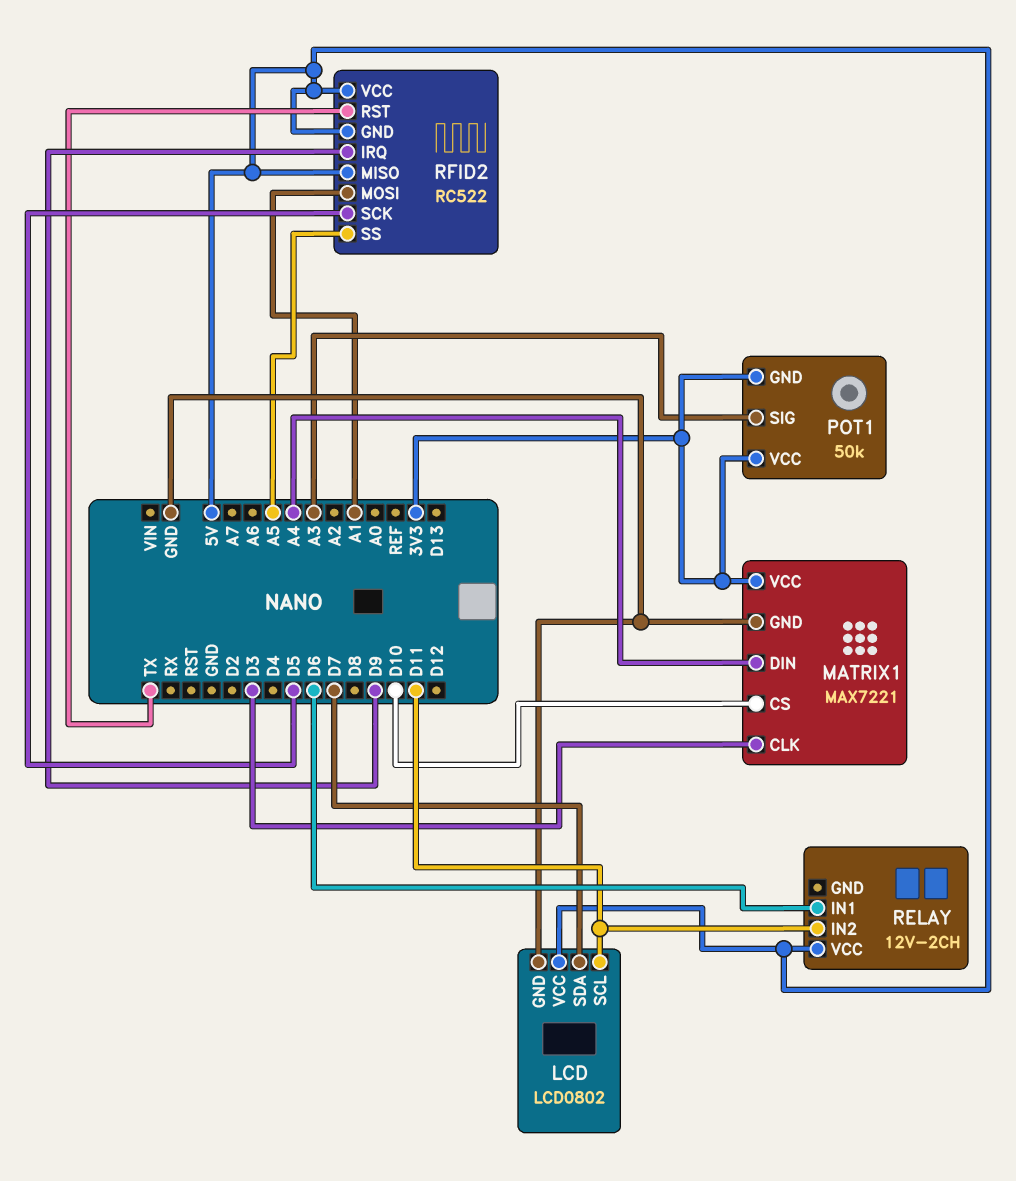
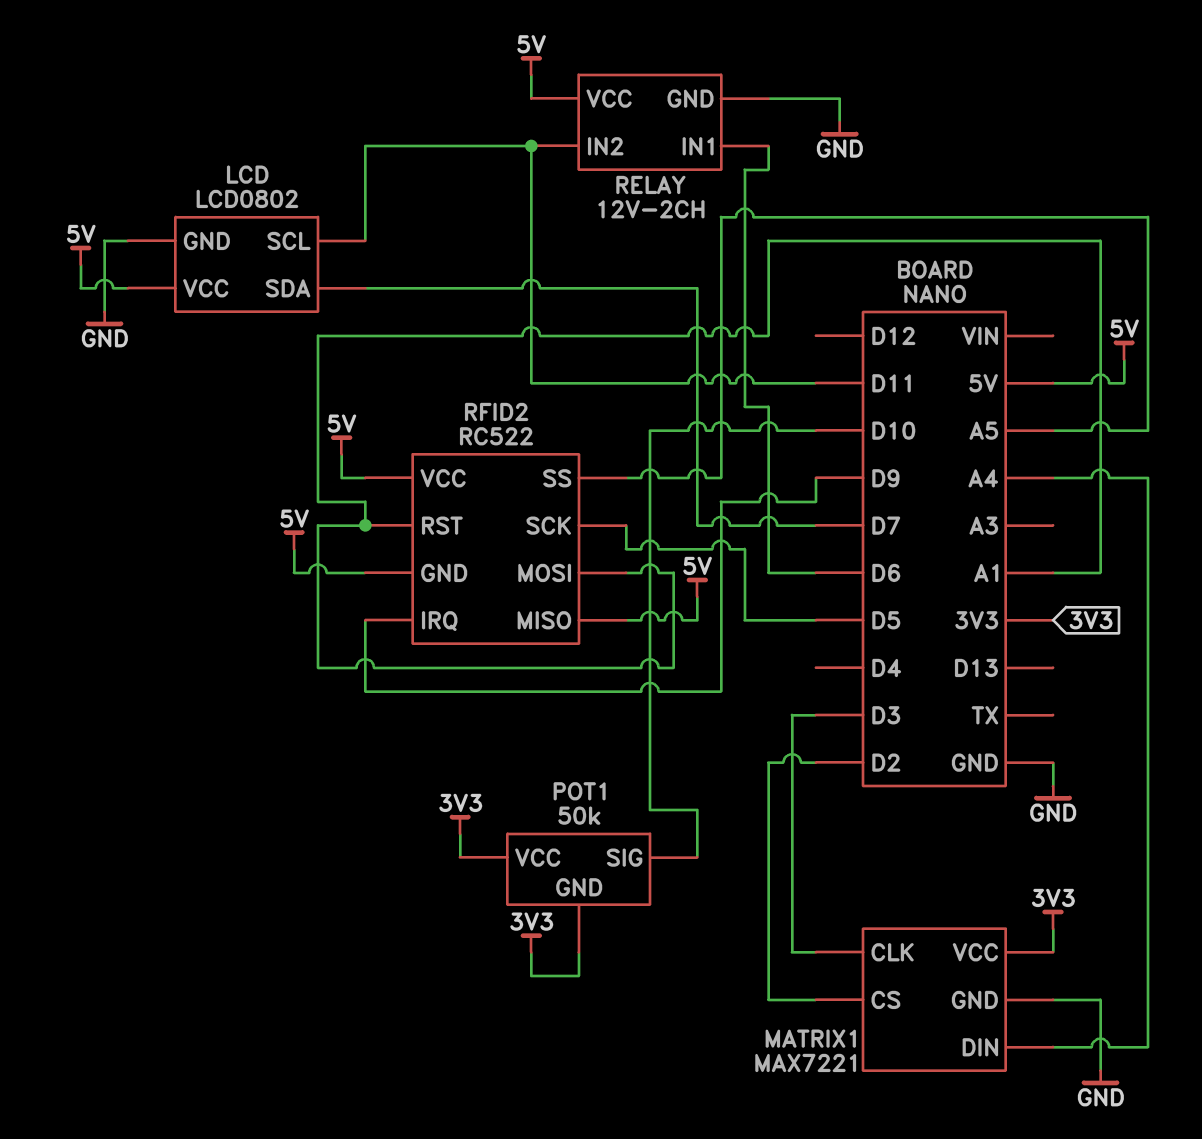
MATRIX1 pin CS: D10 -> D2
POT1 pin SIG: A3 -> D10
RELAY pin GND: none -> GND
RFID2 pin RST: TX -> A1

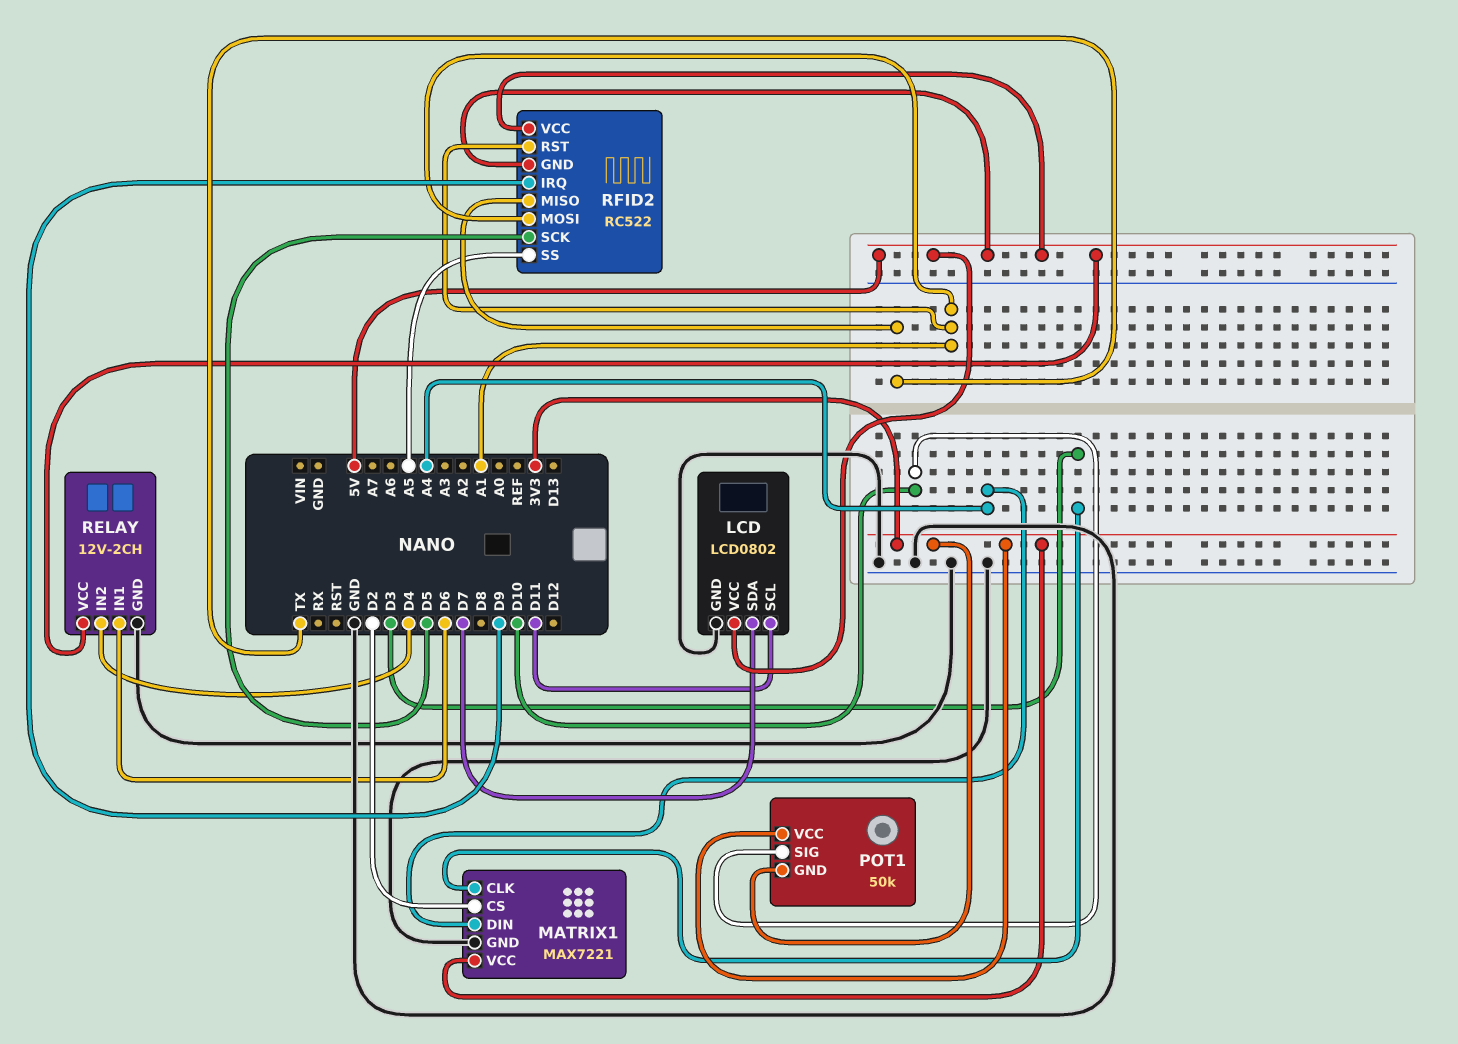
RELAY pin IN2: D11 -> D4
RFID2 pin MISO: 5V -> TX

